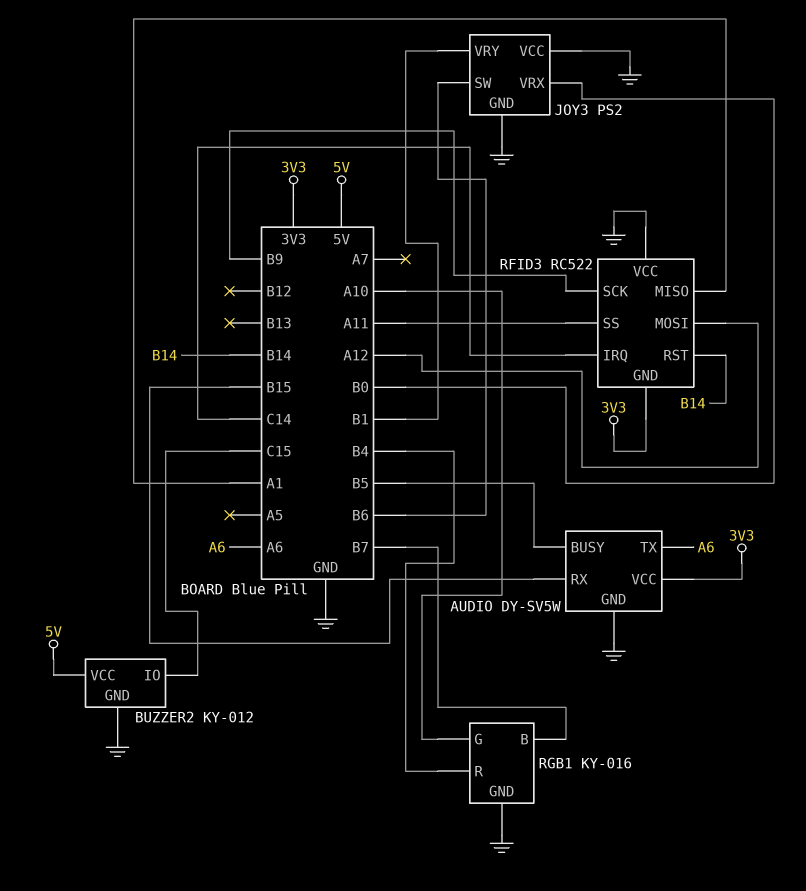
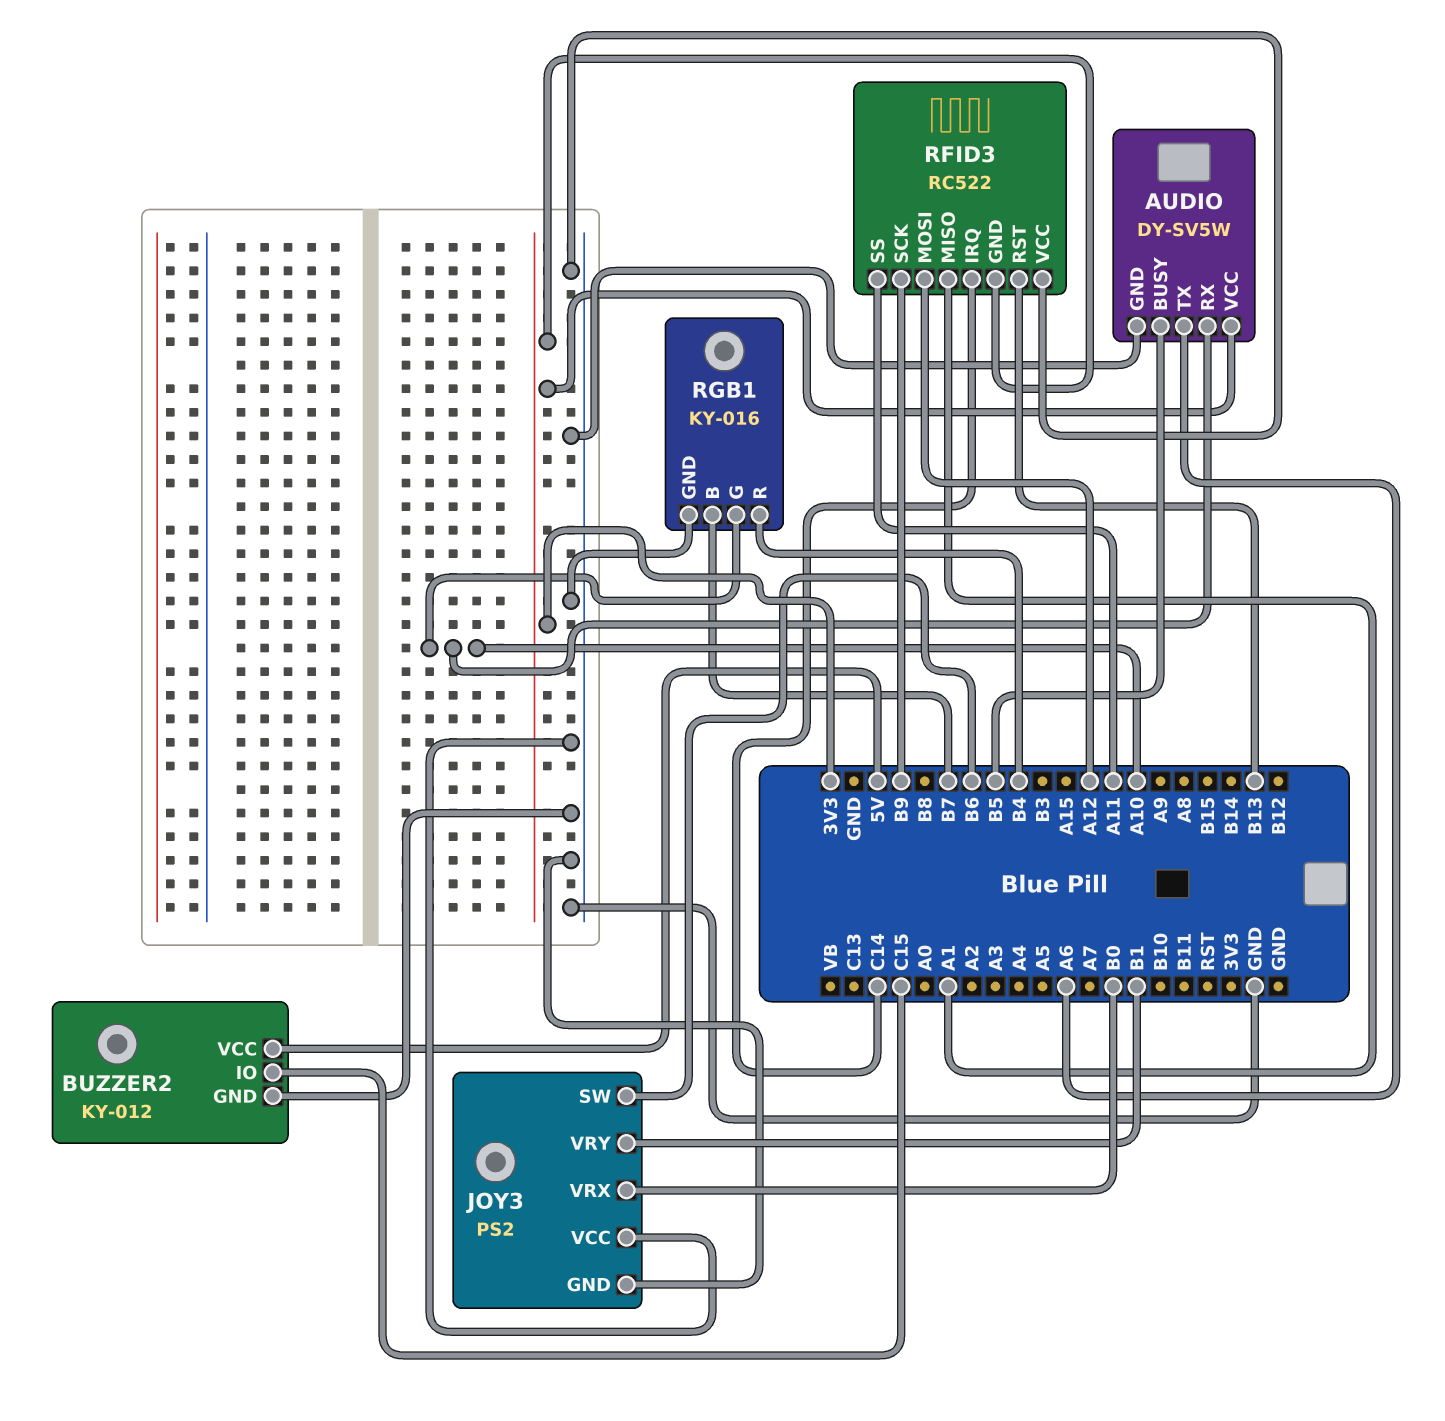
AUDIO pin RX: B15 -> A10
RFID3 pin RST: B14 -> B13

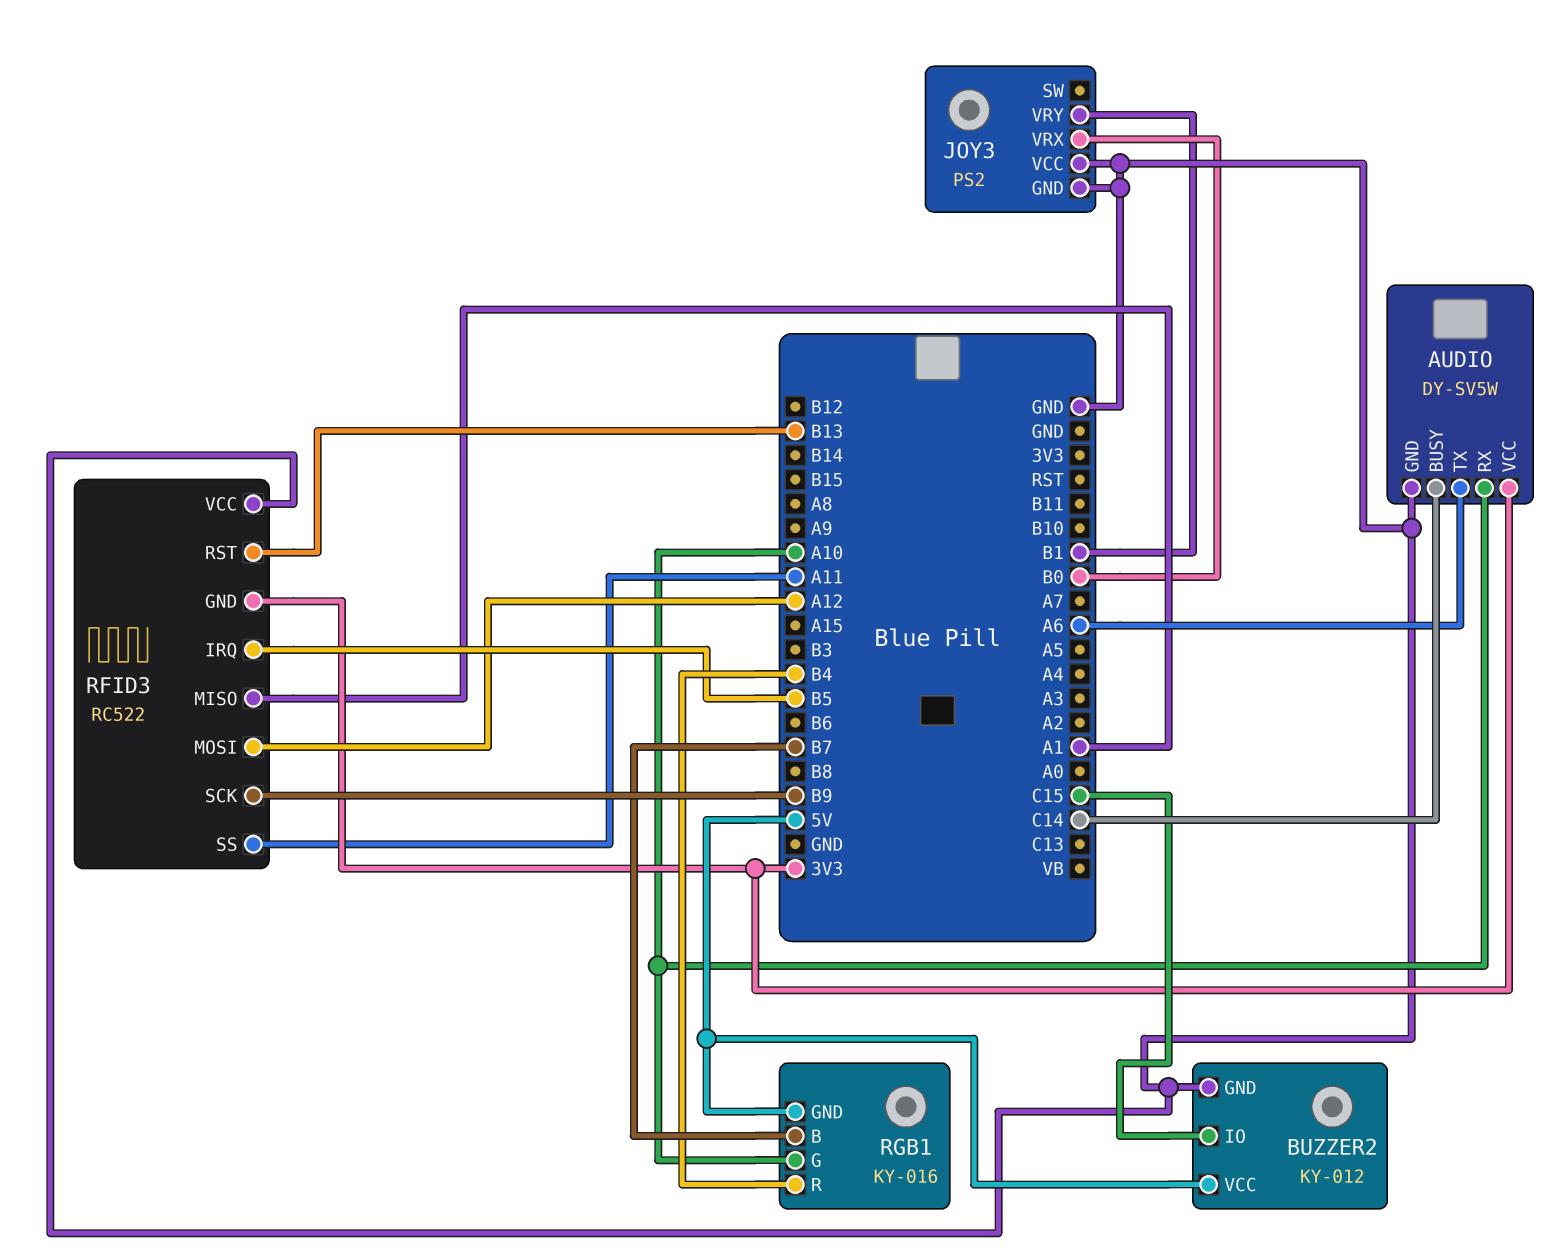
AUDIO pin BUSY: B5 -> C14
JOY3 pin SW: B6 -> none
RFID3 pin IRQ: C14 -> B5
RGB1 pin GND: GND -> 5V

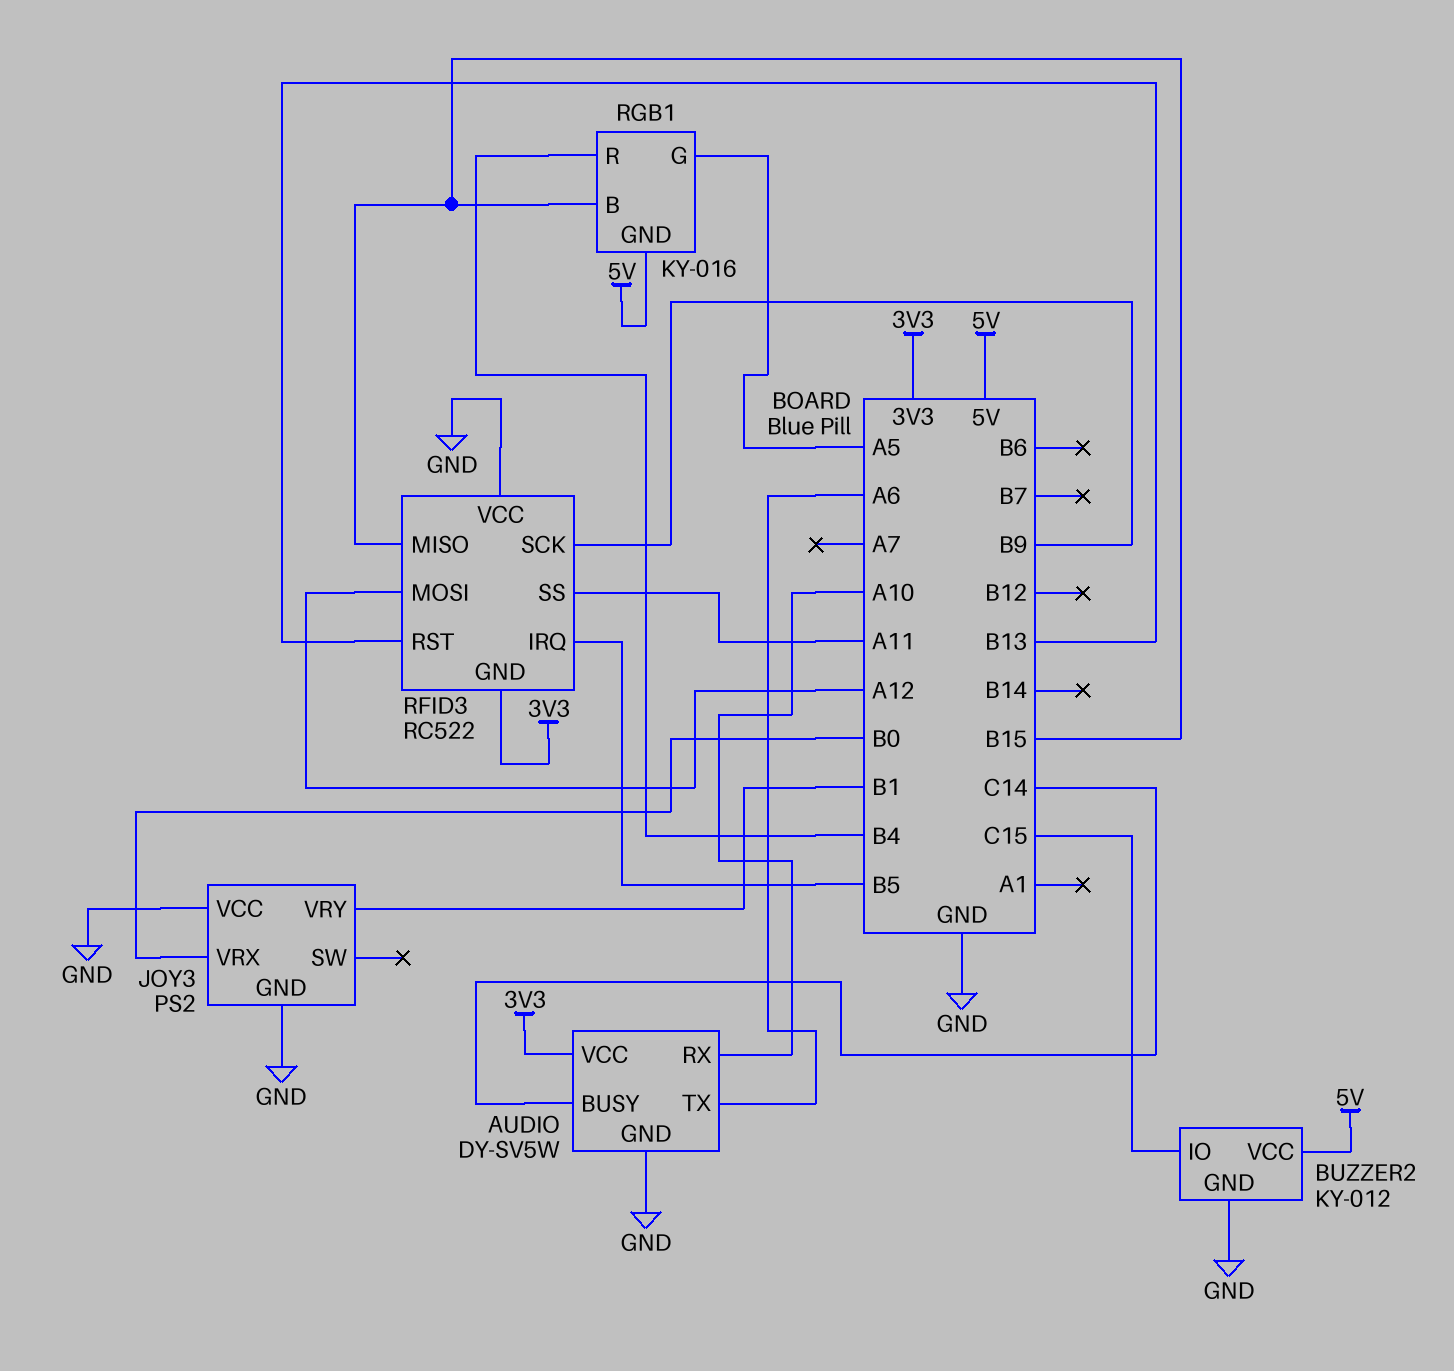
RFID3 pin MISO: A1 -> B15
RGB1 pin B: B7 -> B15
RGB1 pin G: A10 -> A5

